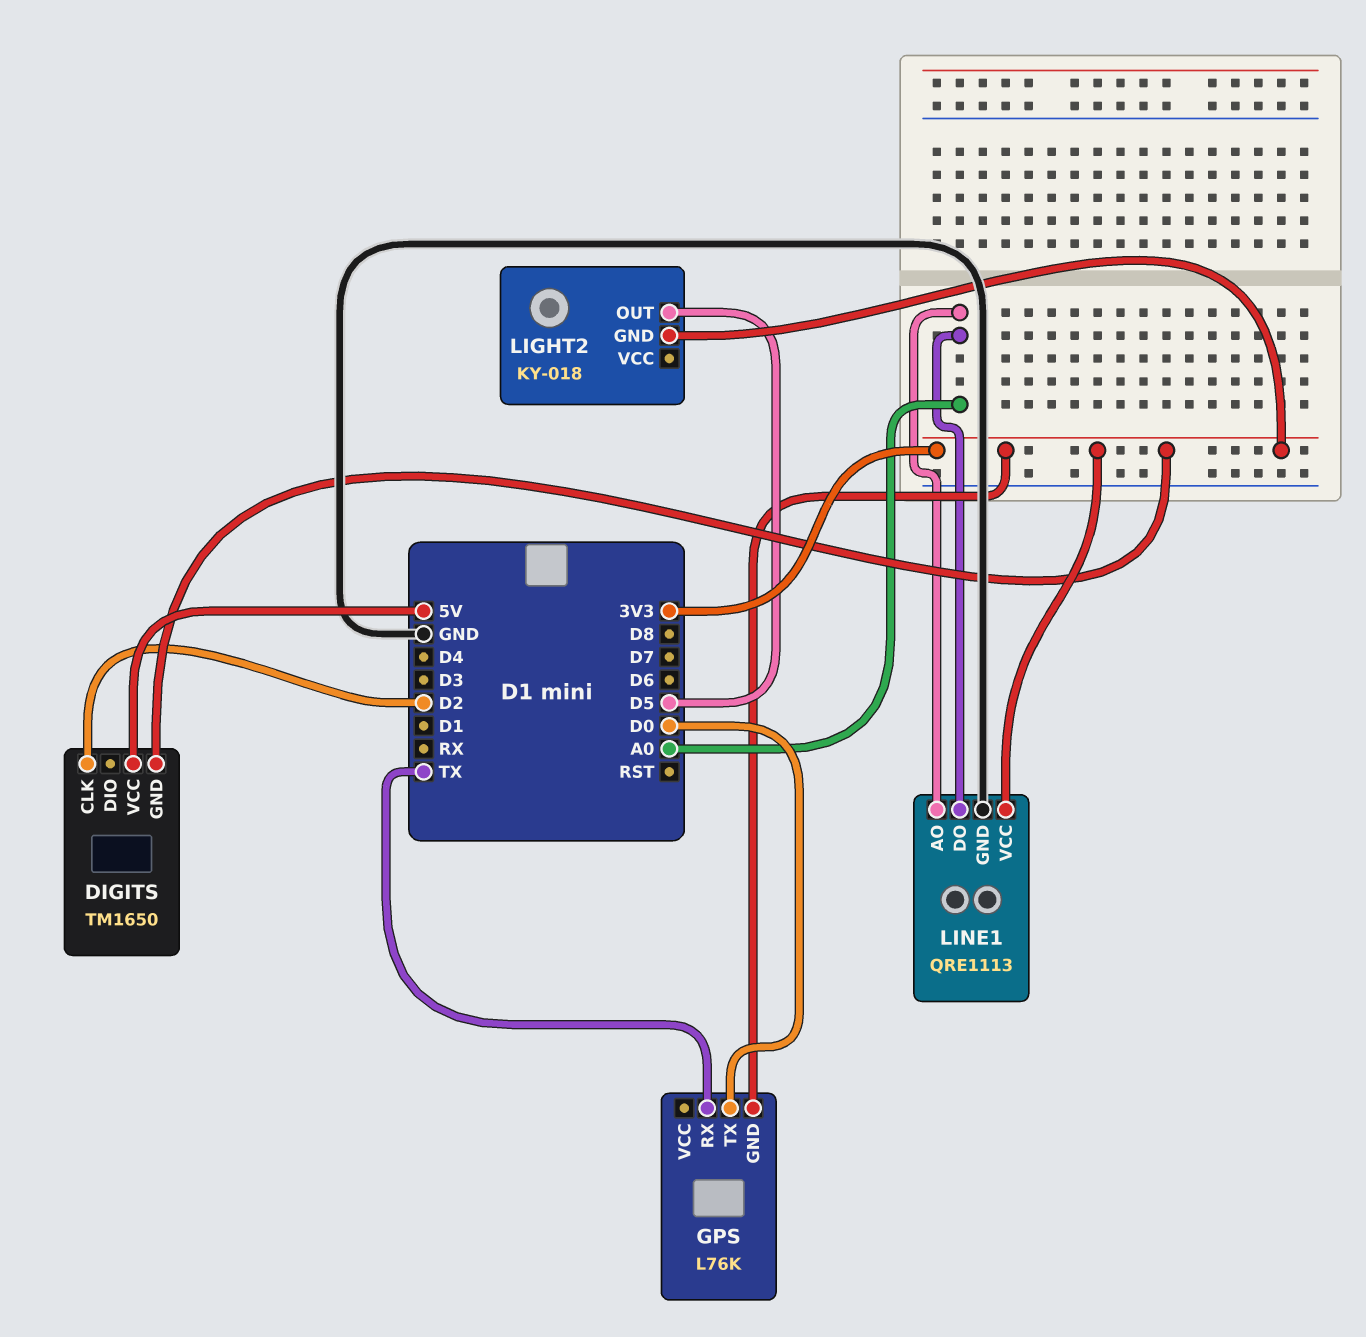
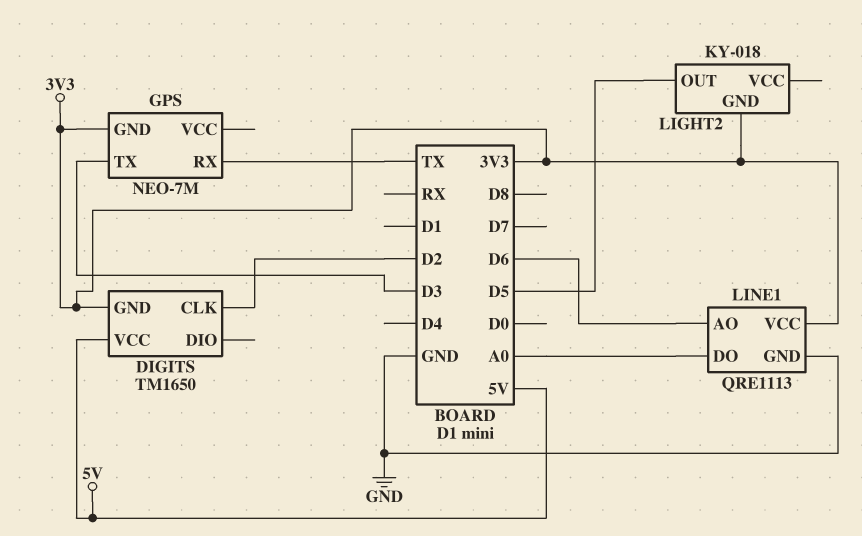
GPS: L76K -> NEO-7M
GPS pin TX: D0 -> D3
LINE1 pin AO: A0 -> D6

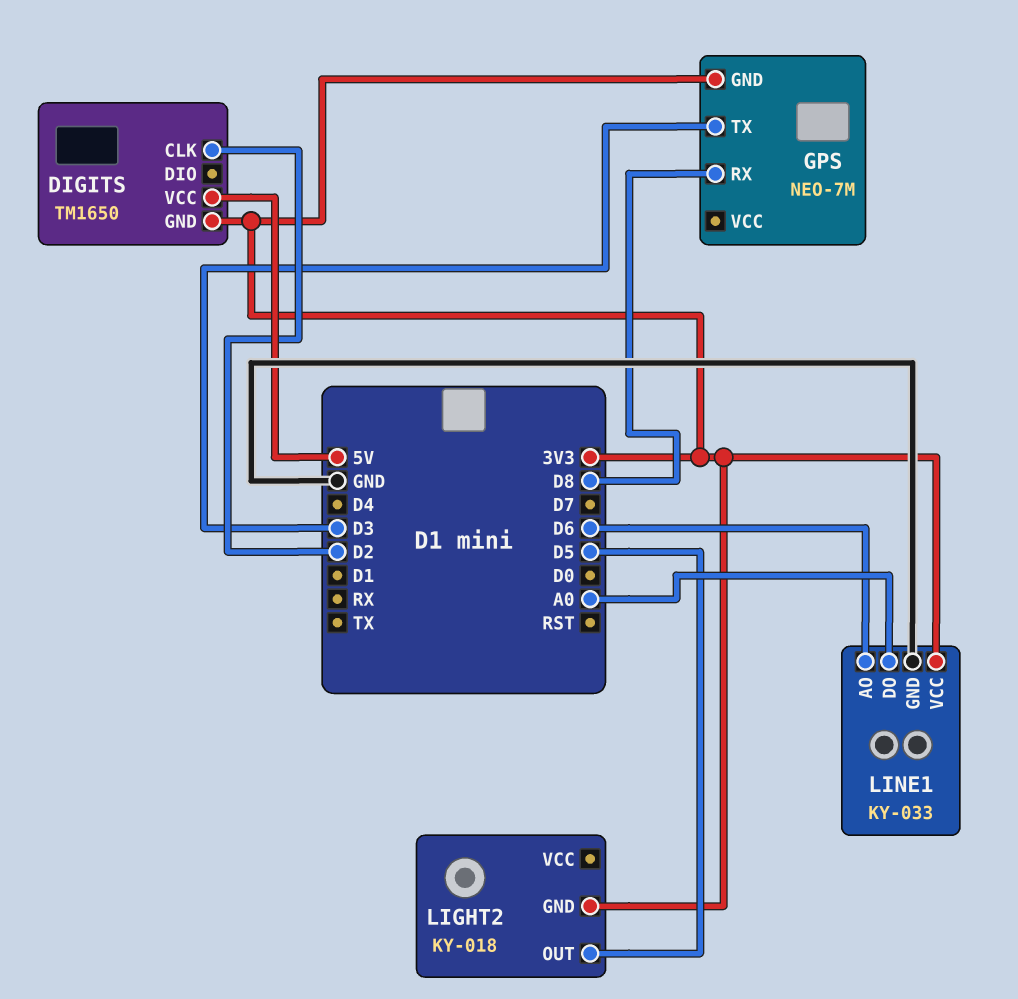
GPS pin RX: TX -> D8
LINE1: QRE1113 -> KY-033

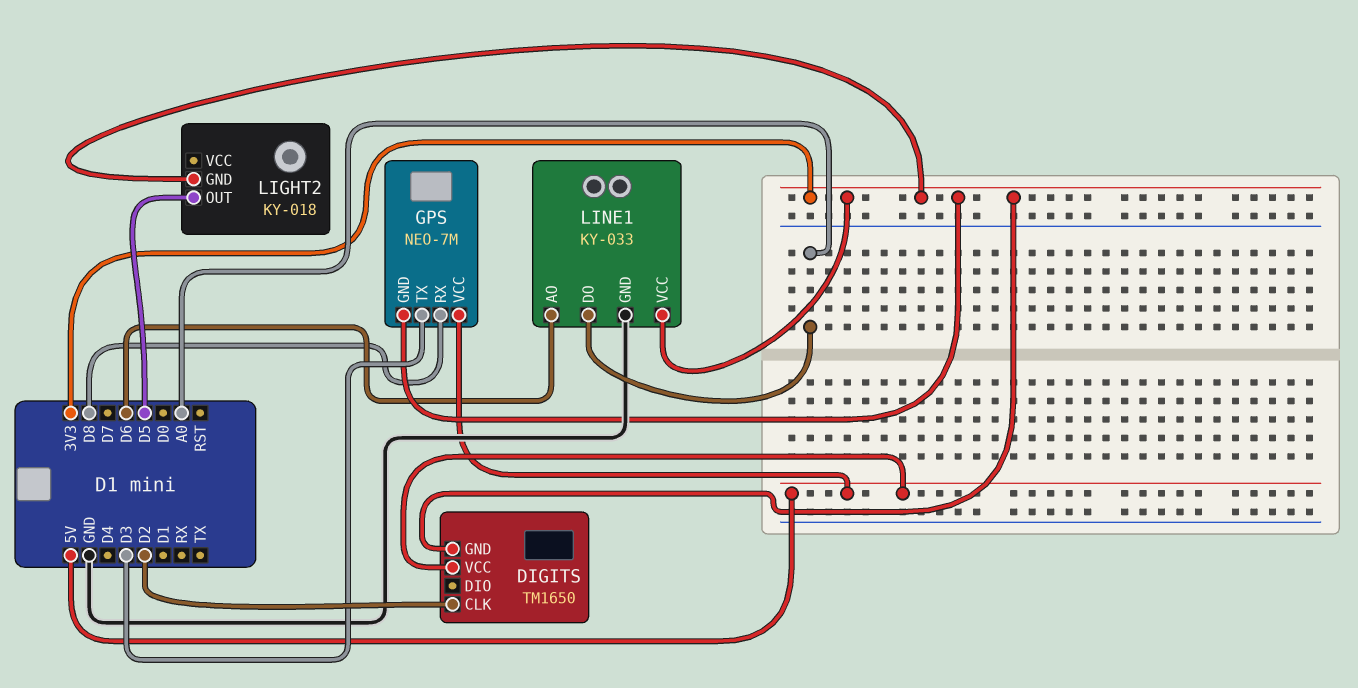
GPS pin VCC: none -> 5V

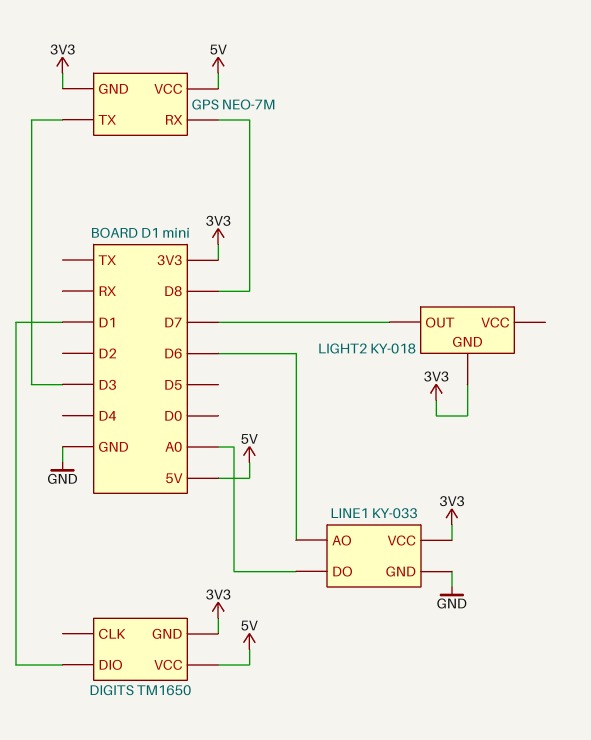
DIGITS pin CLK: D2 -> none
DIGITS pin DIO: none -> D1
LIGHT2 pin OUT: D5 -> D7

